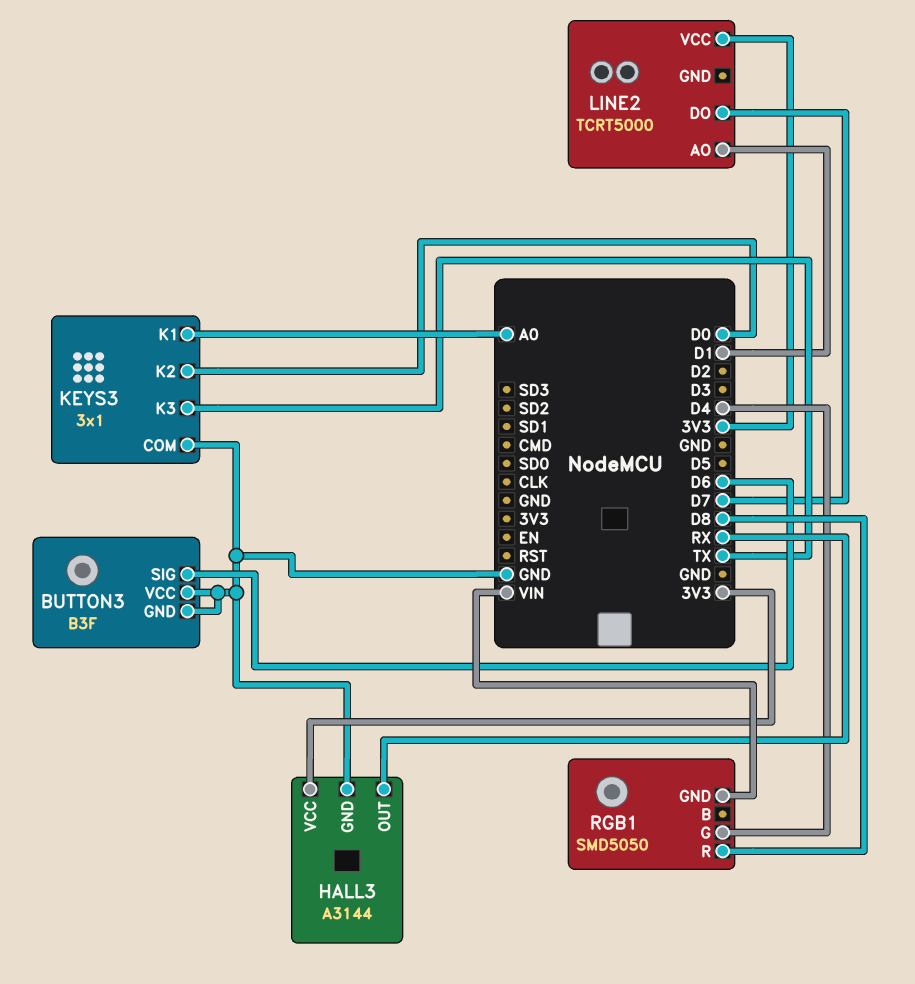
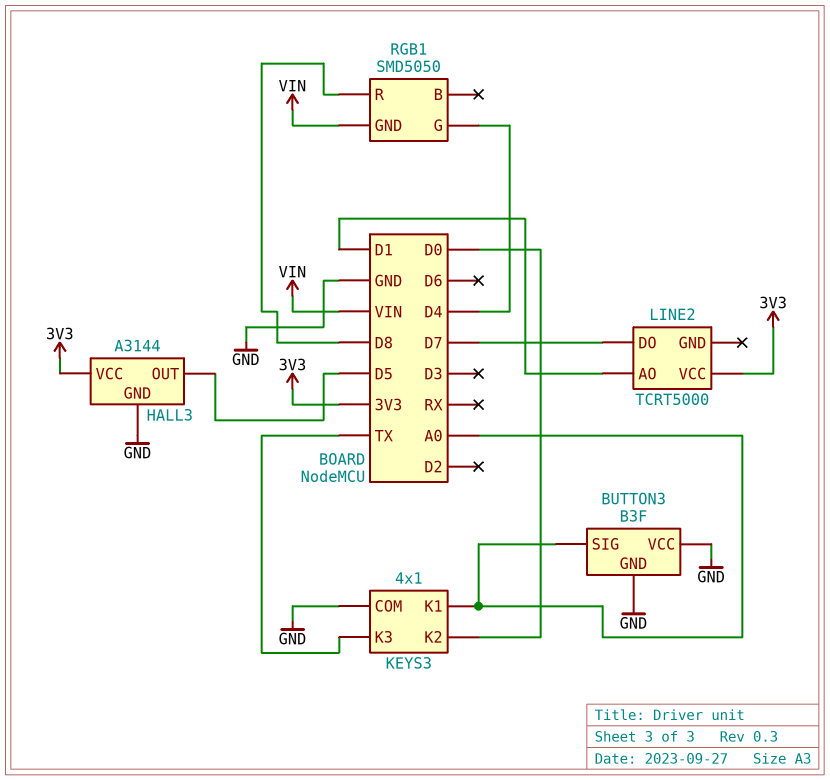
BUTTON3 pin SIG: D6 -> A0
HALL3 pin OUT: RX -> D5
KEYS3: 3x1 -> 4x1

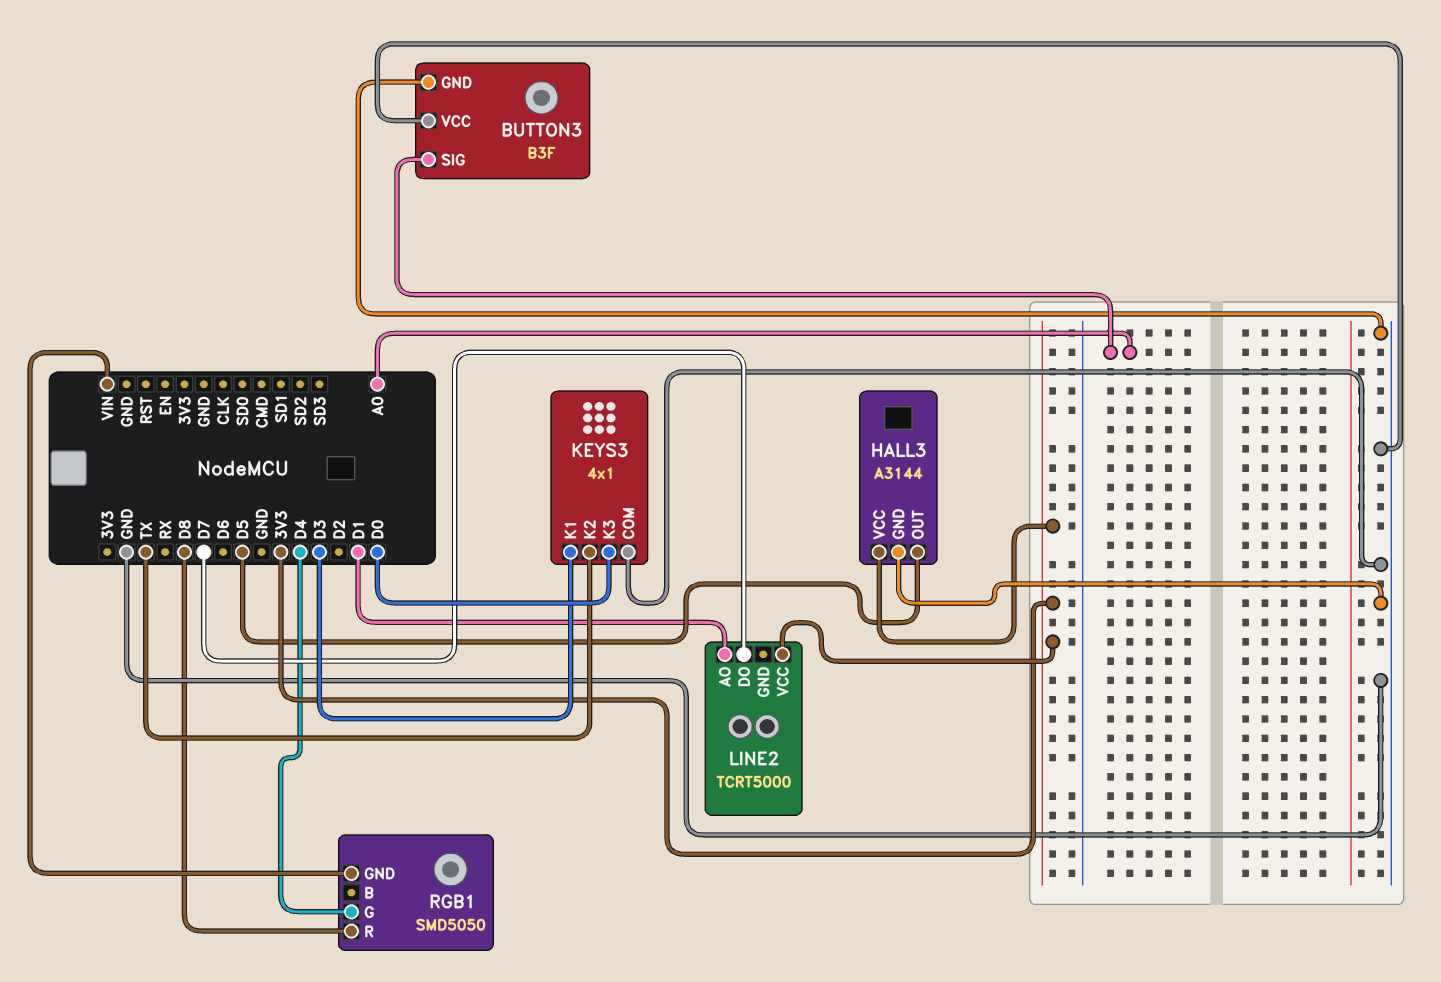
KEYS3 pin K1: A0 -> D3
KEYS3 pin K2: D0 -> TX
KEYS3 pin K3: TX -> D0

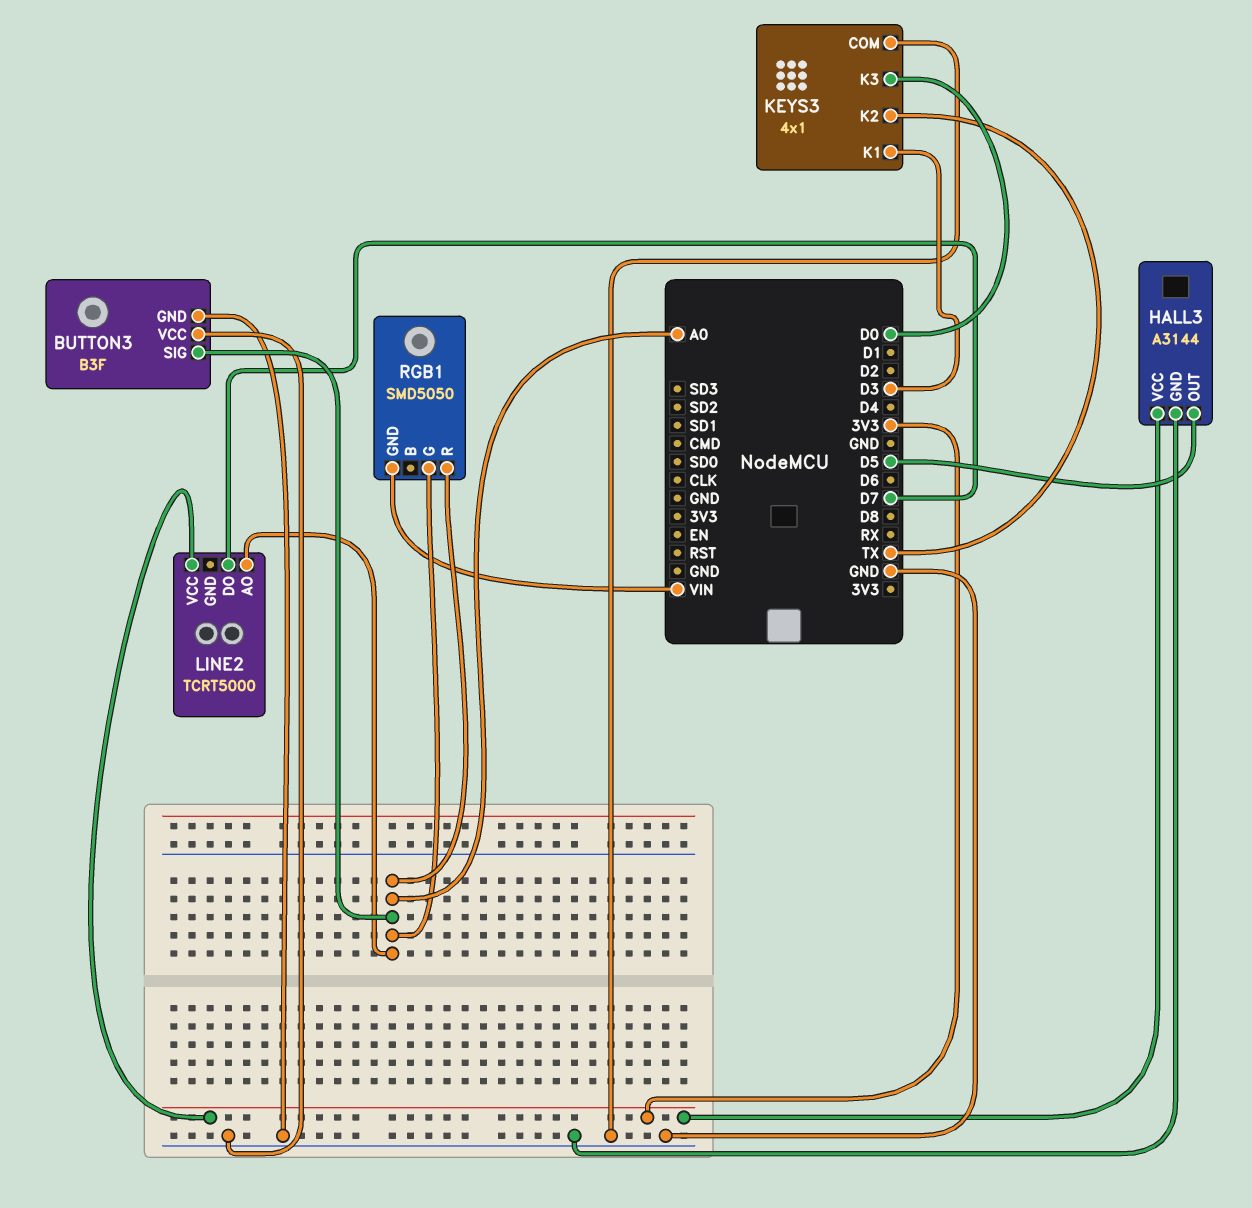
LINE2 pin AO: D1 -> A0
RGB1 pin G: D4 -> A0
RGB1 pin R: D8 -> A0

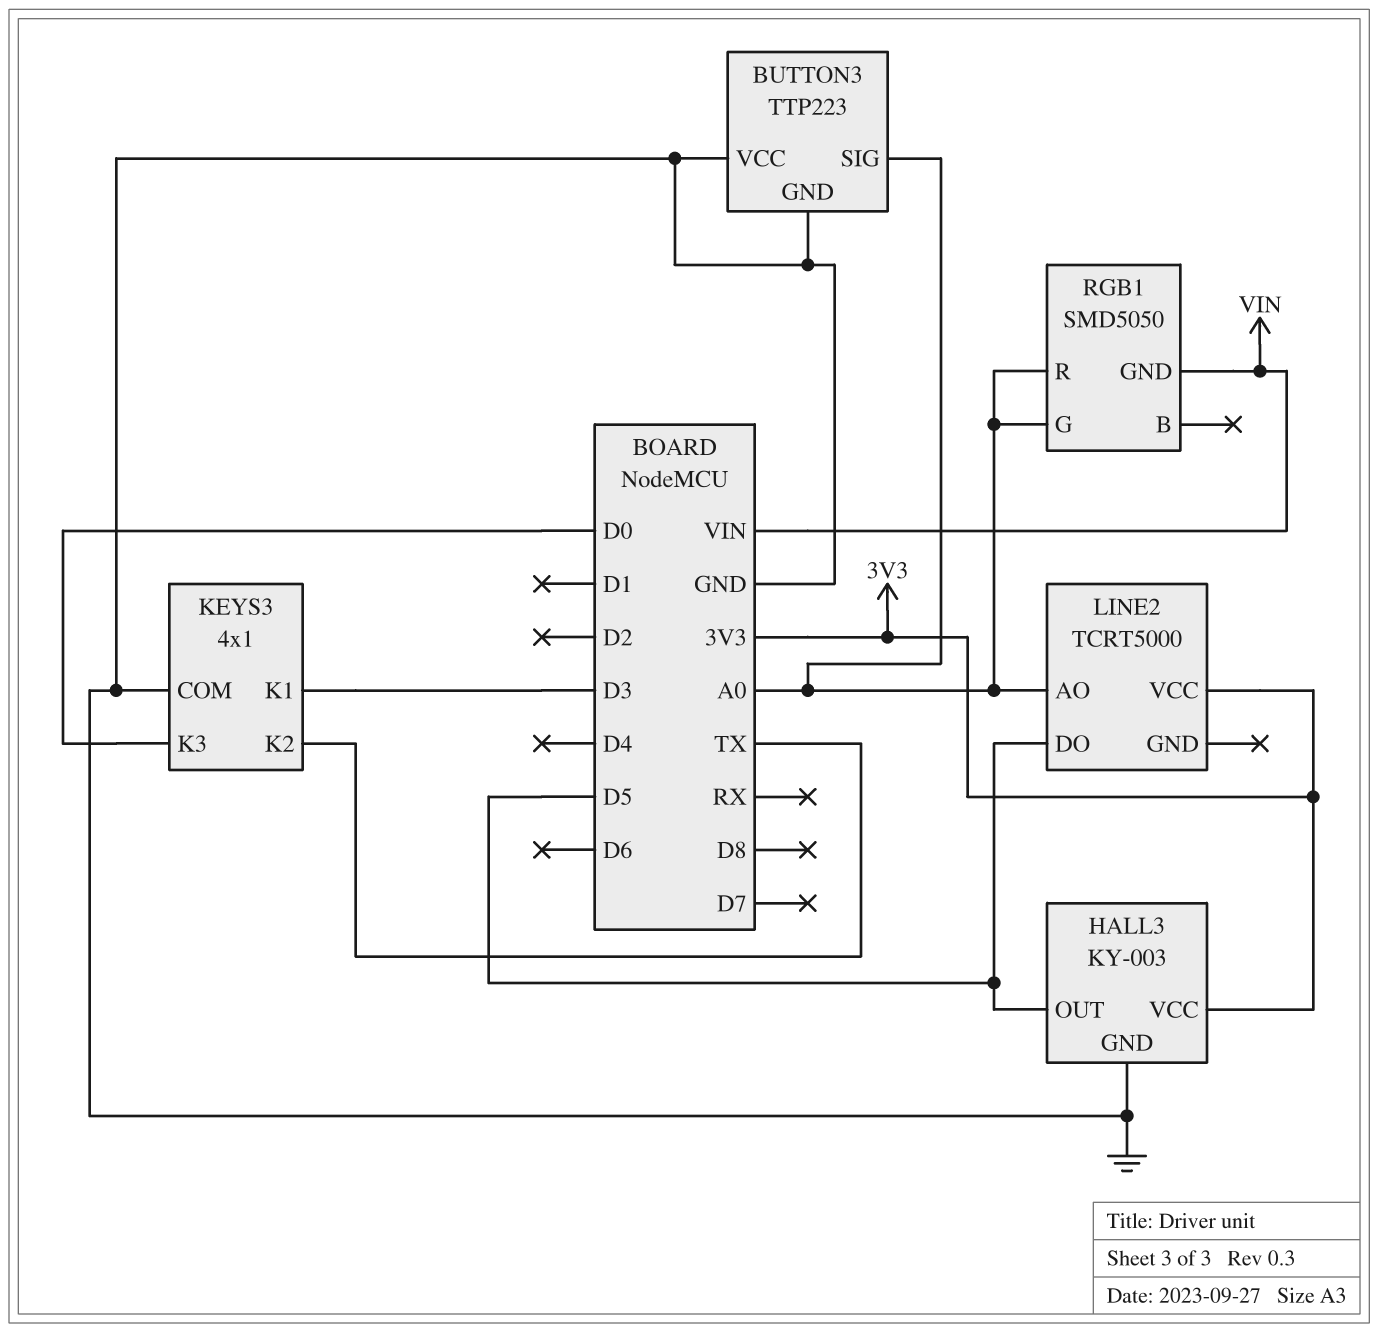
BUTTON3: B3F -> TTP223
HALL3: A3144 -> KY-003
LINE2 pin DO: D7 -> D5

